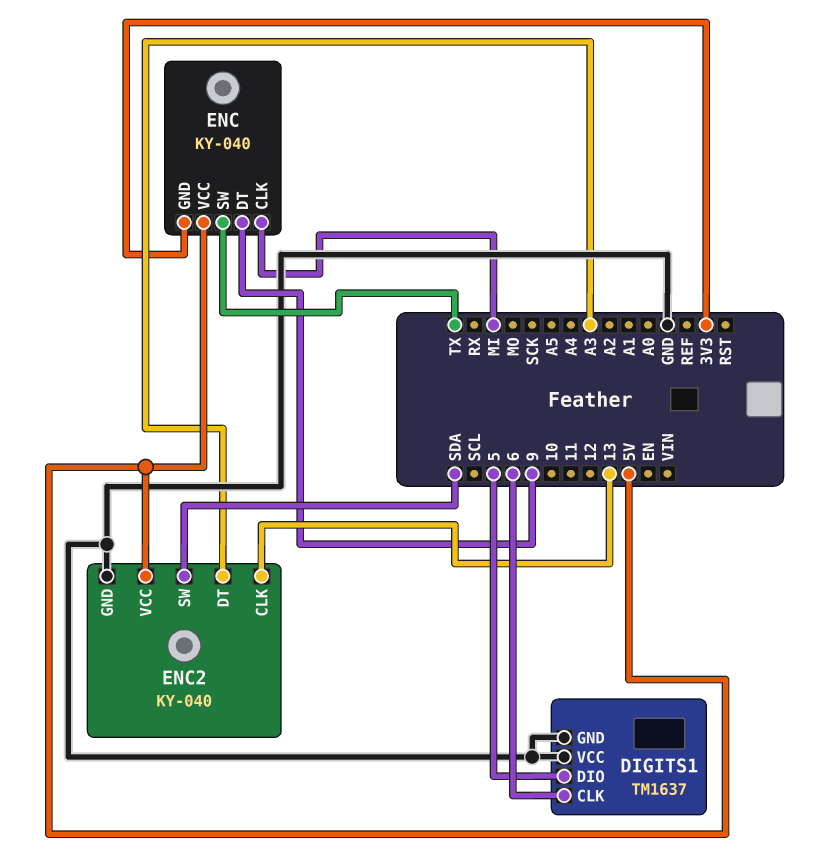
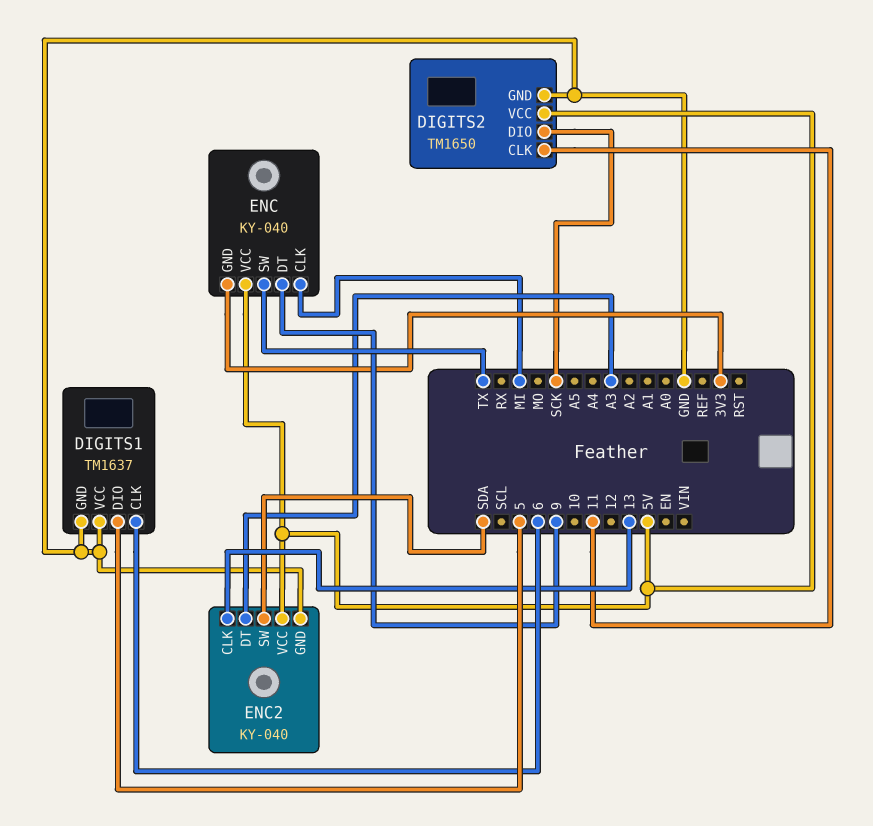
DIGITS2: none -> TM1650
DIGITS2 pin CLK: none -> 11
DIGITS2 pin DIO: none -> SCK
DIGITS2 pin GND: none -> GND
DIGITS2 pin VCC: none -> 5V

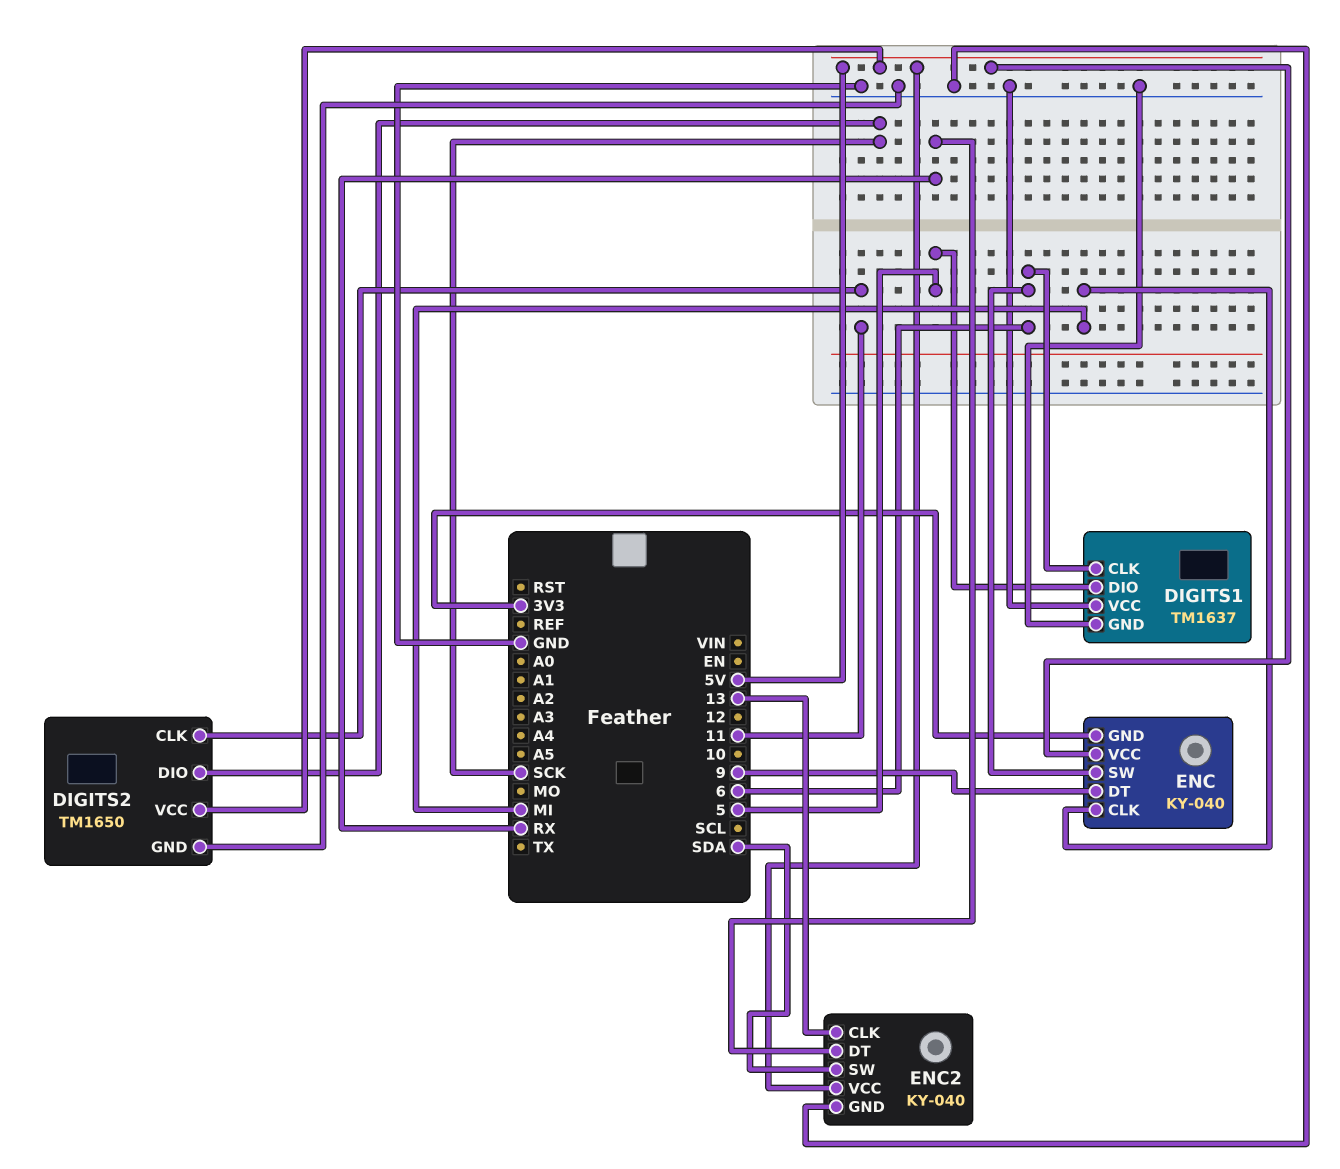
ENC pin SW: TX -> 6
ENC2 pin DT: A3 -> RX

